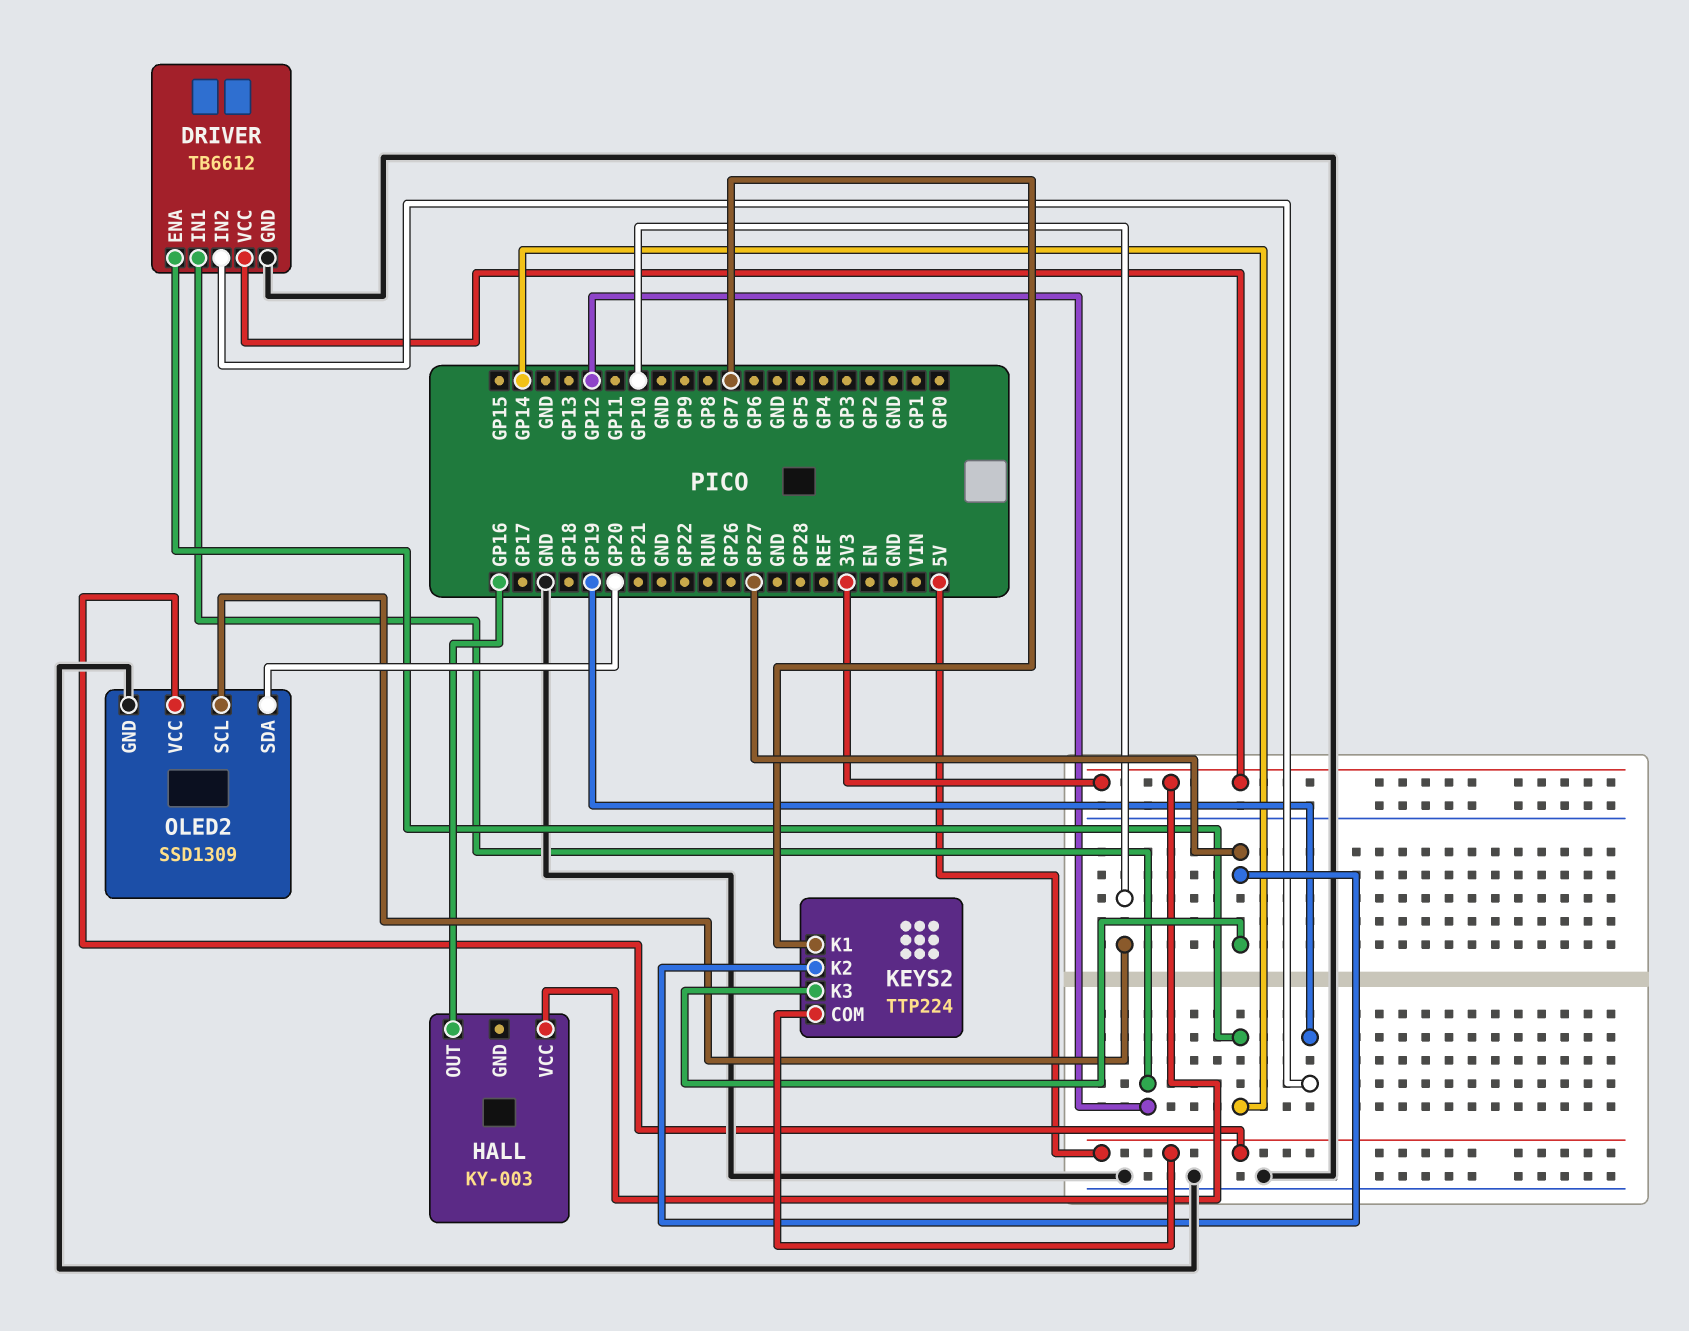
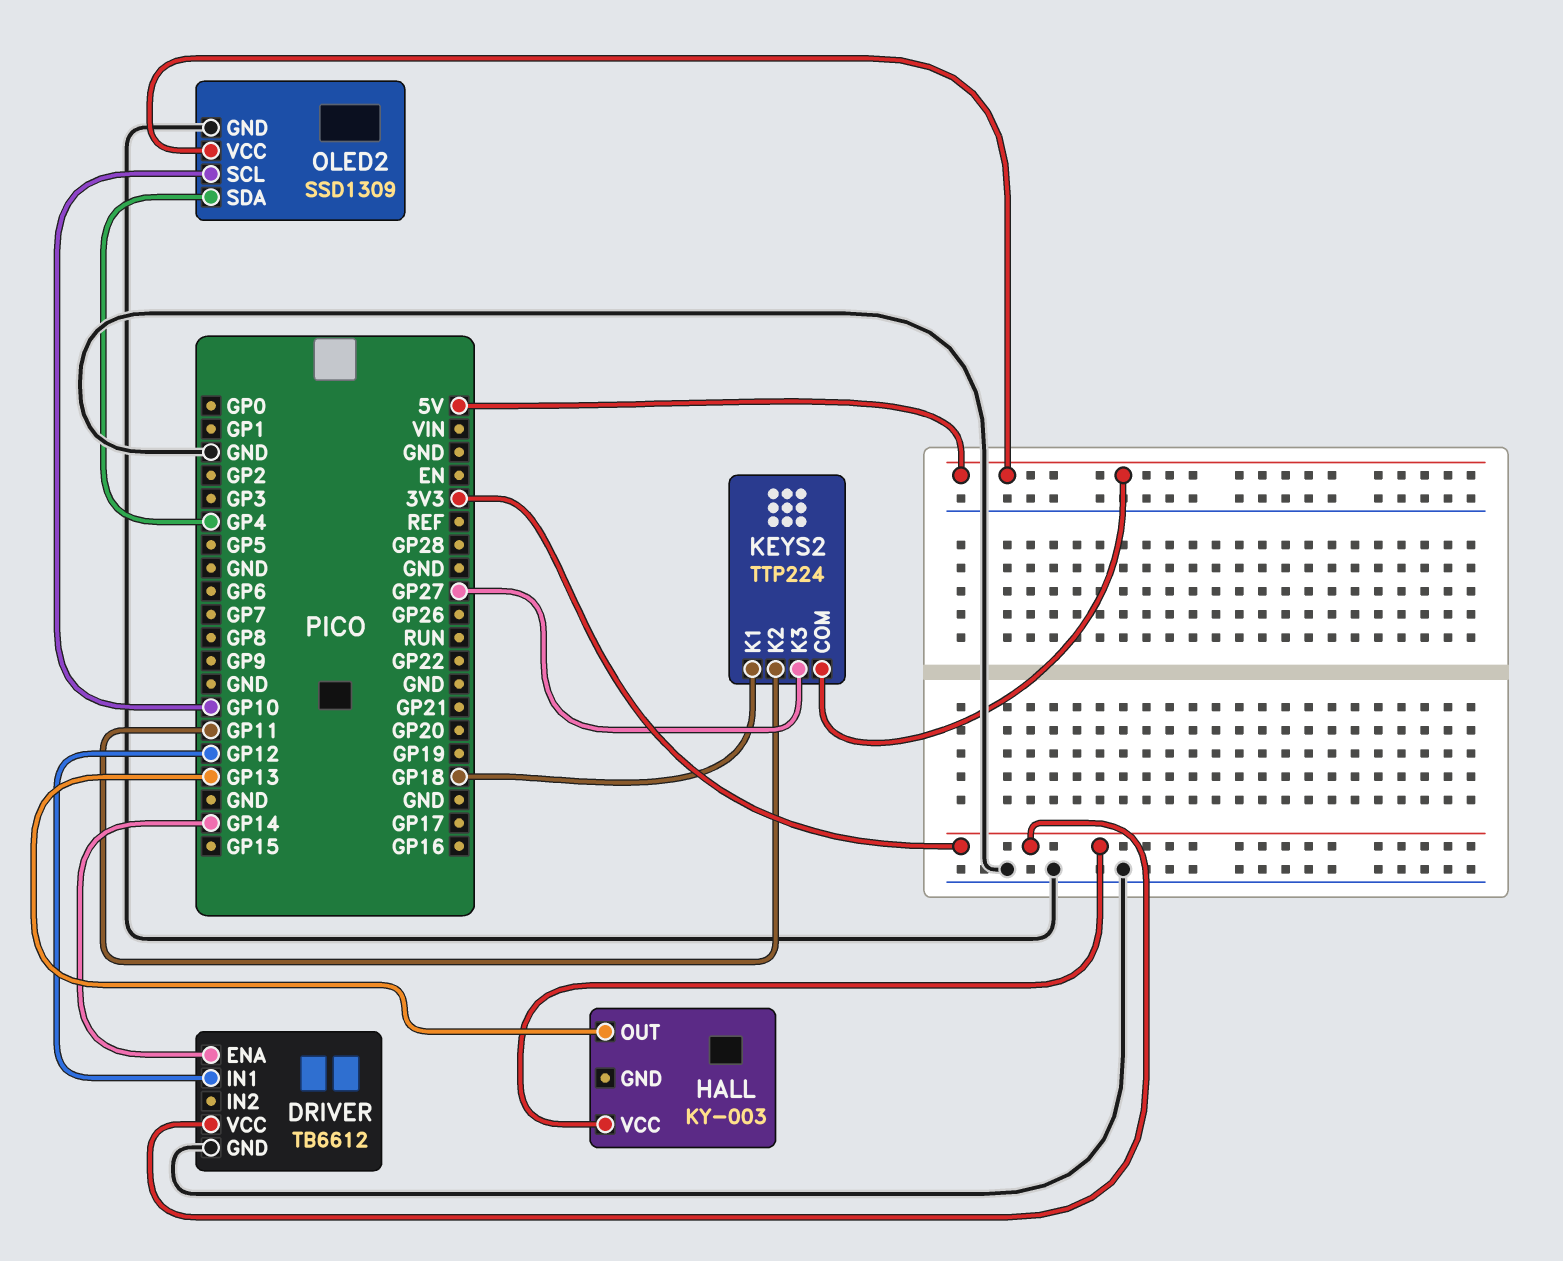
DRIVER pin IN2: GP19 -> none
HALL pin OUT: GP16 -> GP13
KEYS2 pin K1: GP7 -> GP18
KEYS2 pin K2: GP27 -> GP11
OLED2 pin SDA: GP20 -> GP4

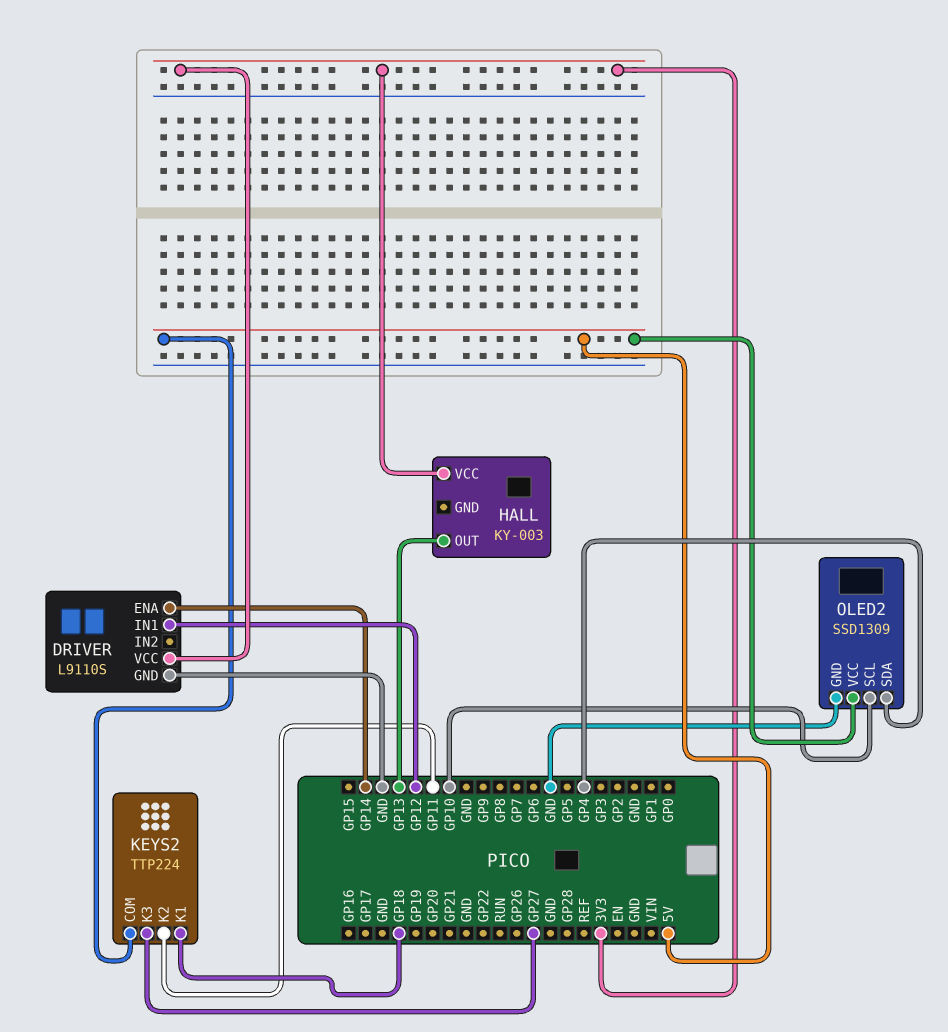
DRIVER: TB6612 -> L9110S

